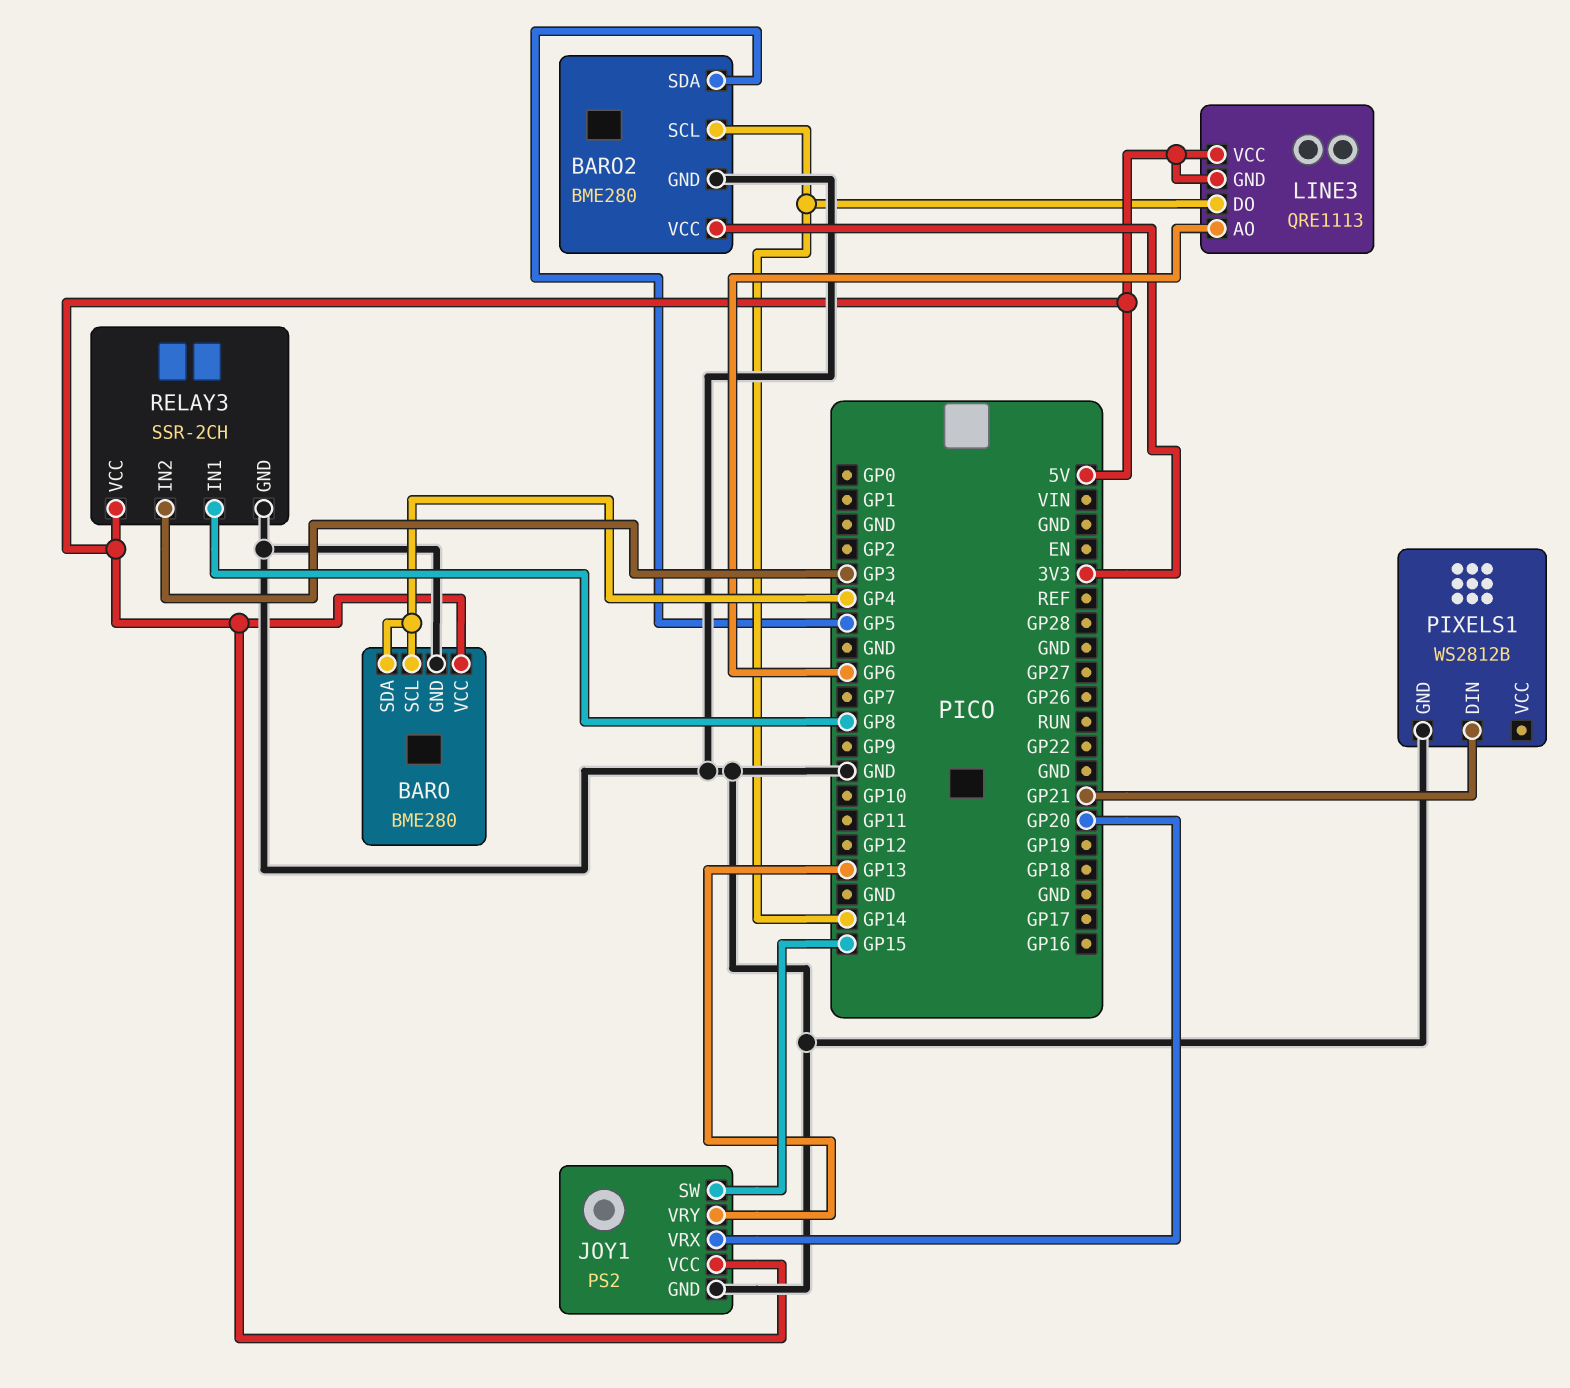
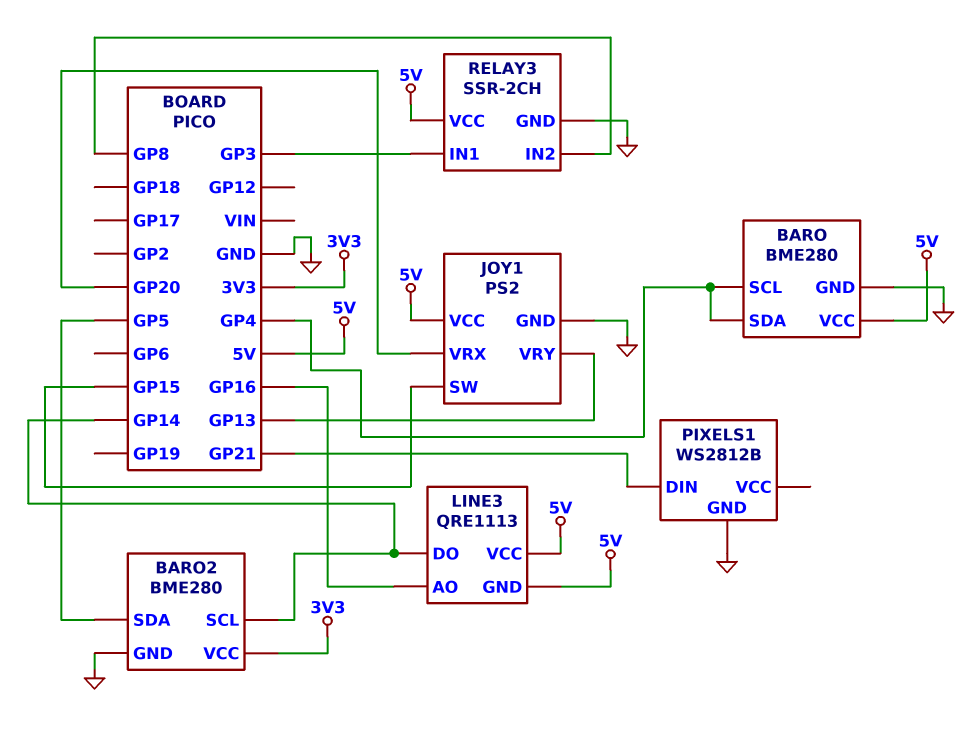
LINE3 pin AO: GP6 -> GP16
RELAY3 pin IN1: GP8 -> GP3
RELAY3 pin IN2: GP3 -> GP8

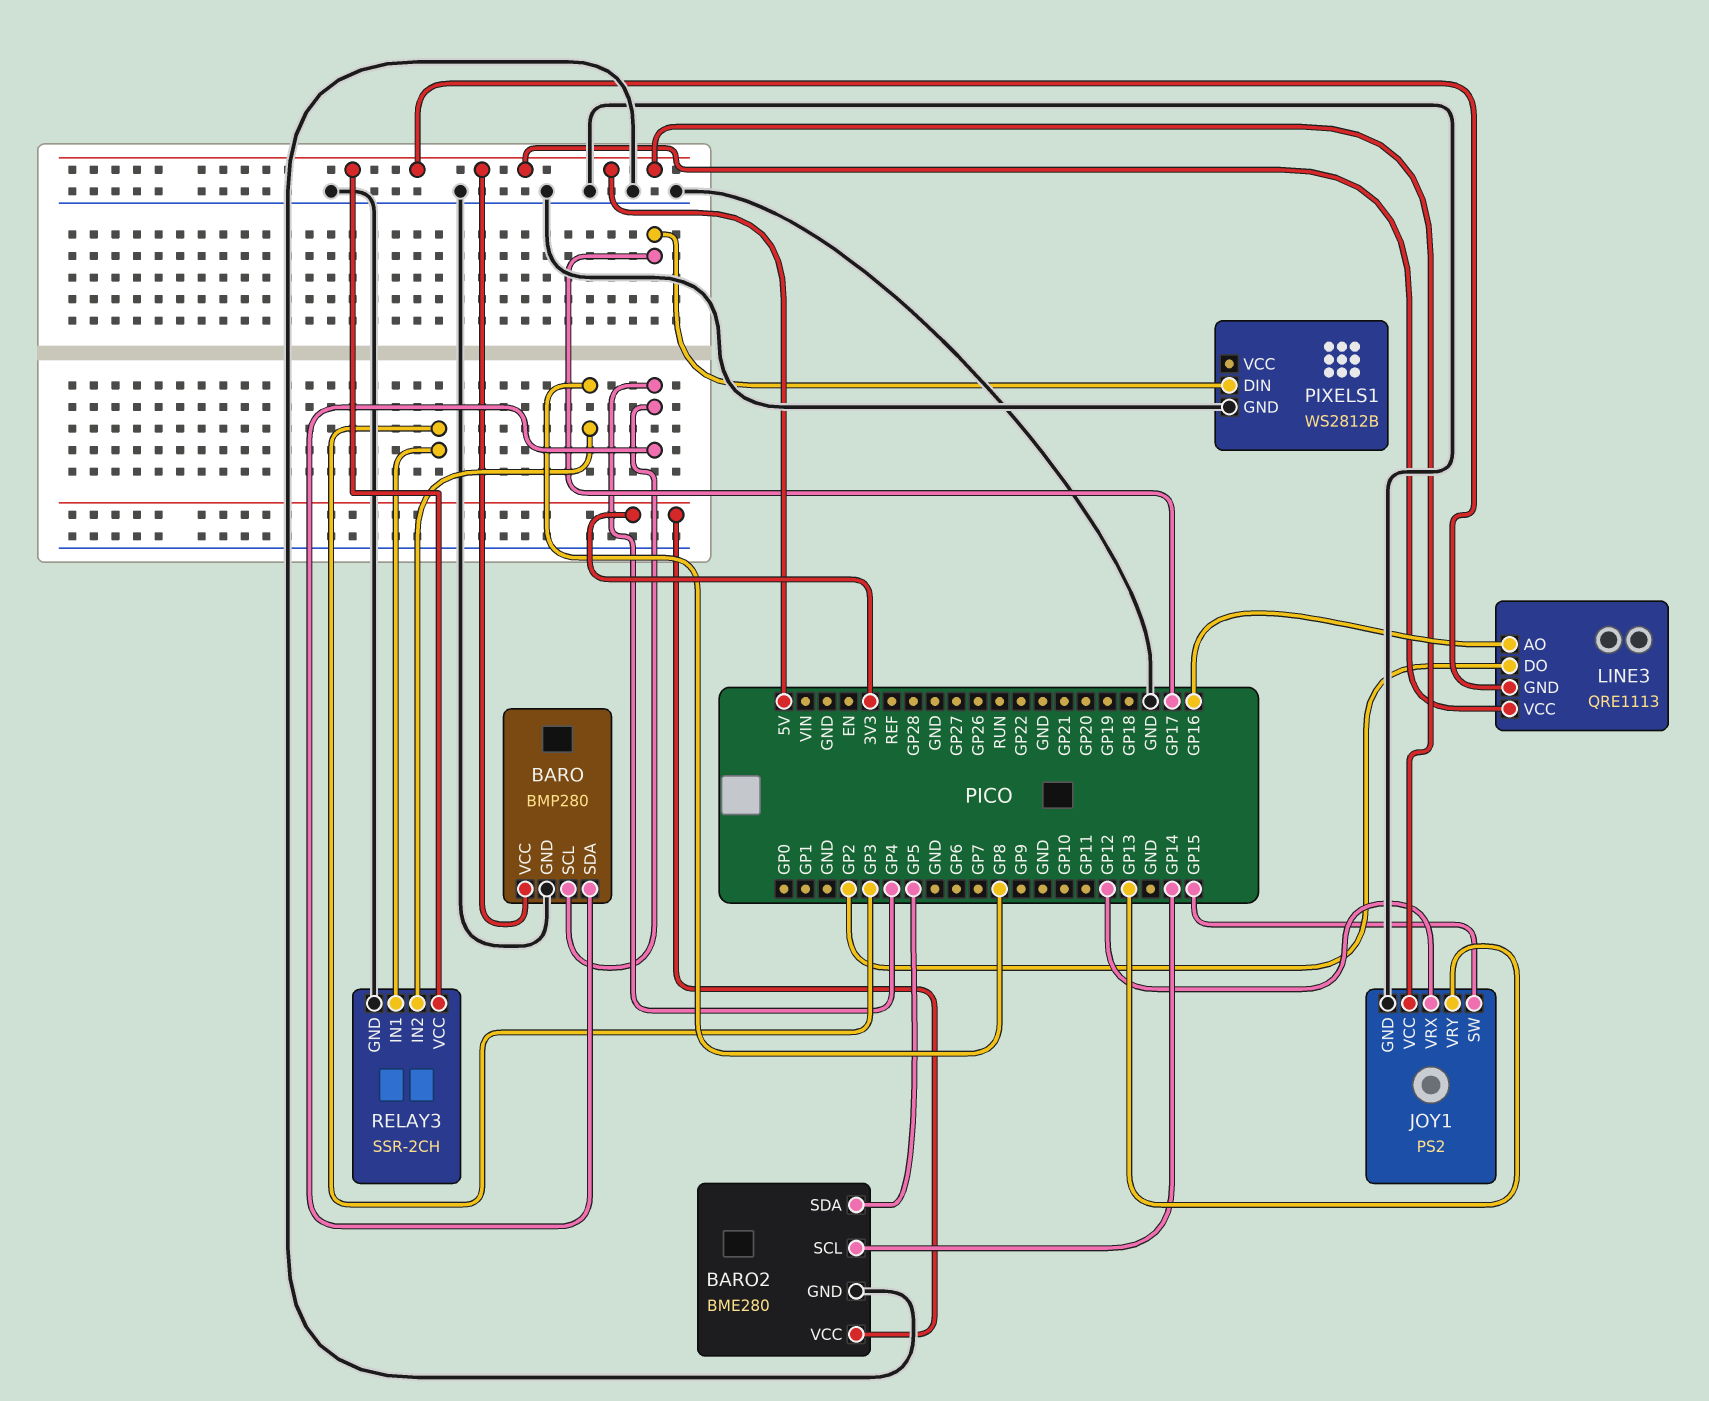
BARO: BME280 -> BMP280
JOY1 pin VRX: GP20 -> GP12
LINE3 pin DO: GP14 -> GP2
PIXELS1 pin DIN: GP21 -> GP17

